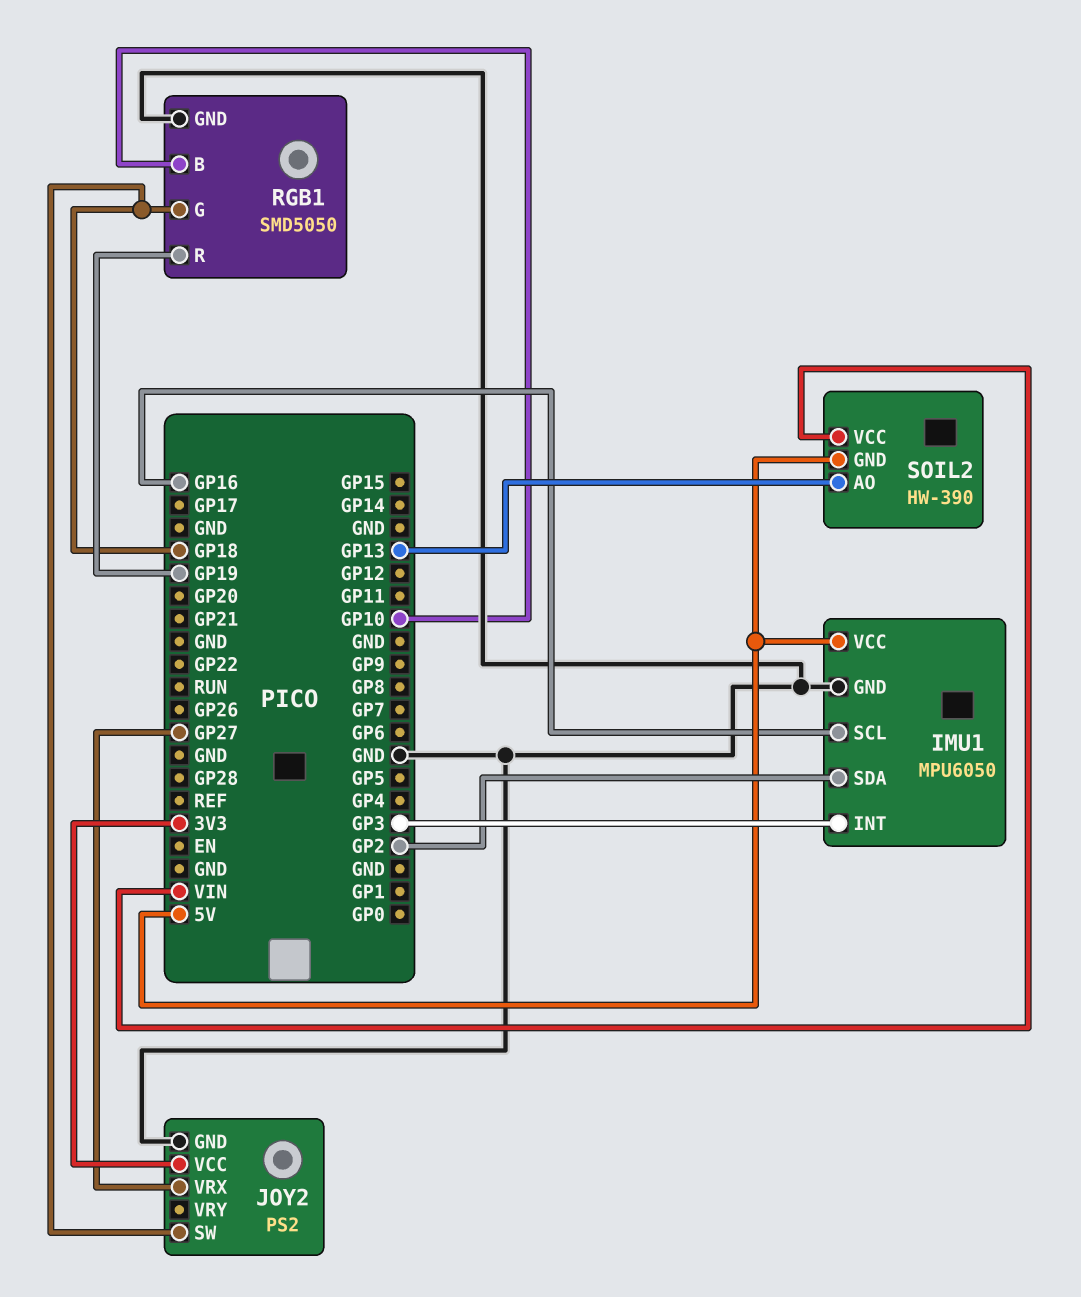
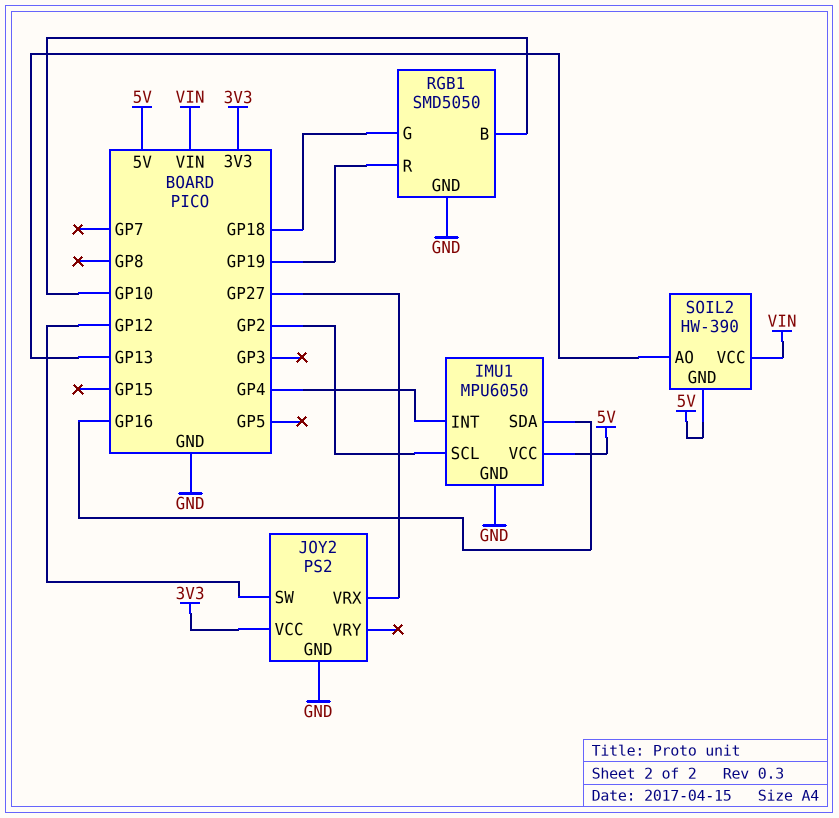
IMU1 pin INT: GP3 -> GP4
IMU1 pin SCL: GP16 -> GP2
IMU1 pin SDA: GP2 -> GP16
JOY2 pin SW: GP18 -> GP12

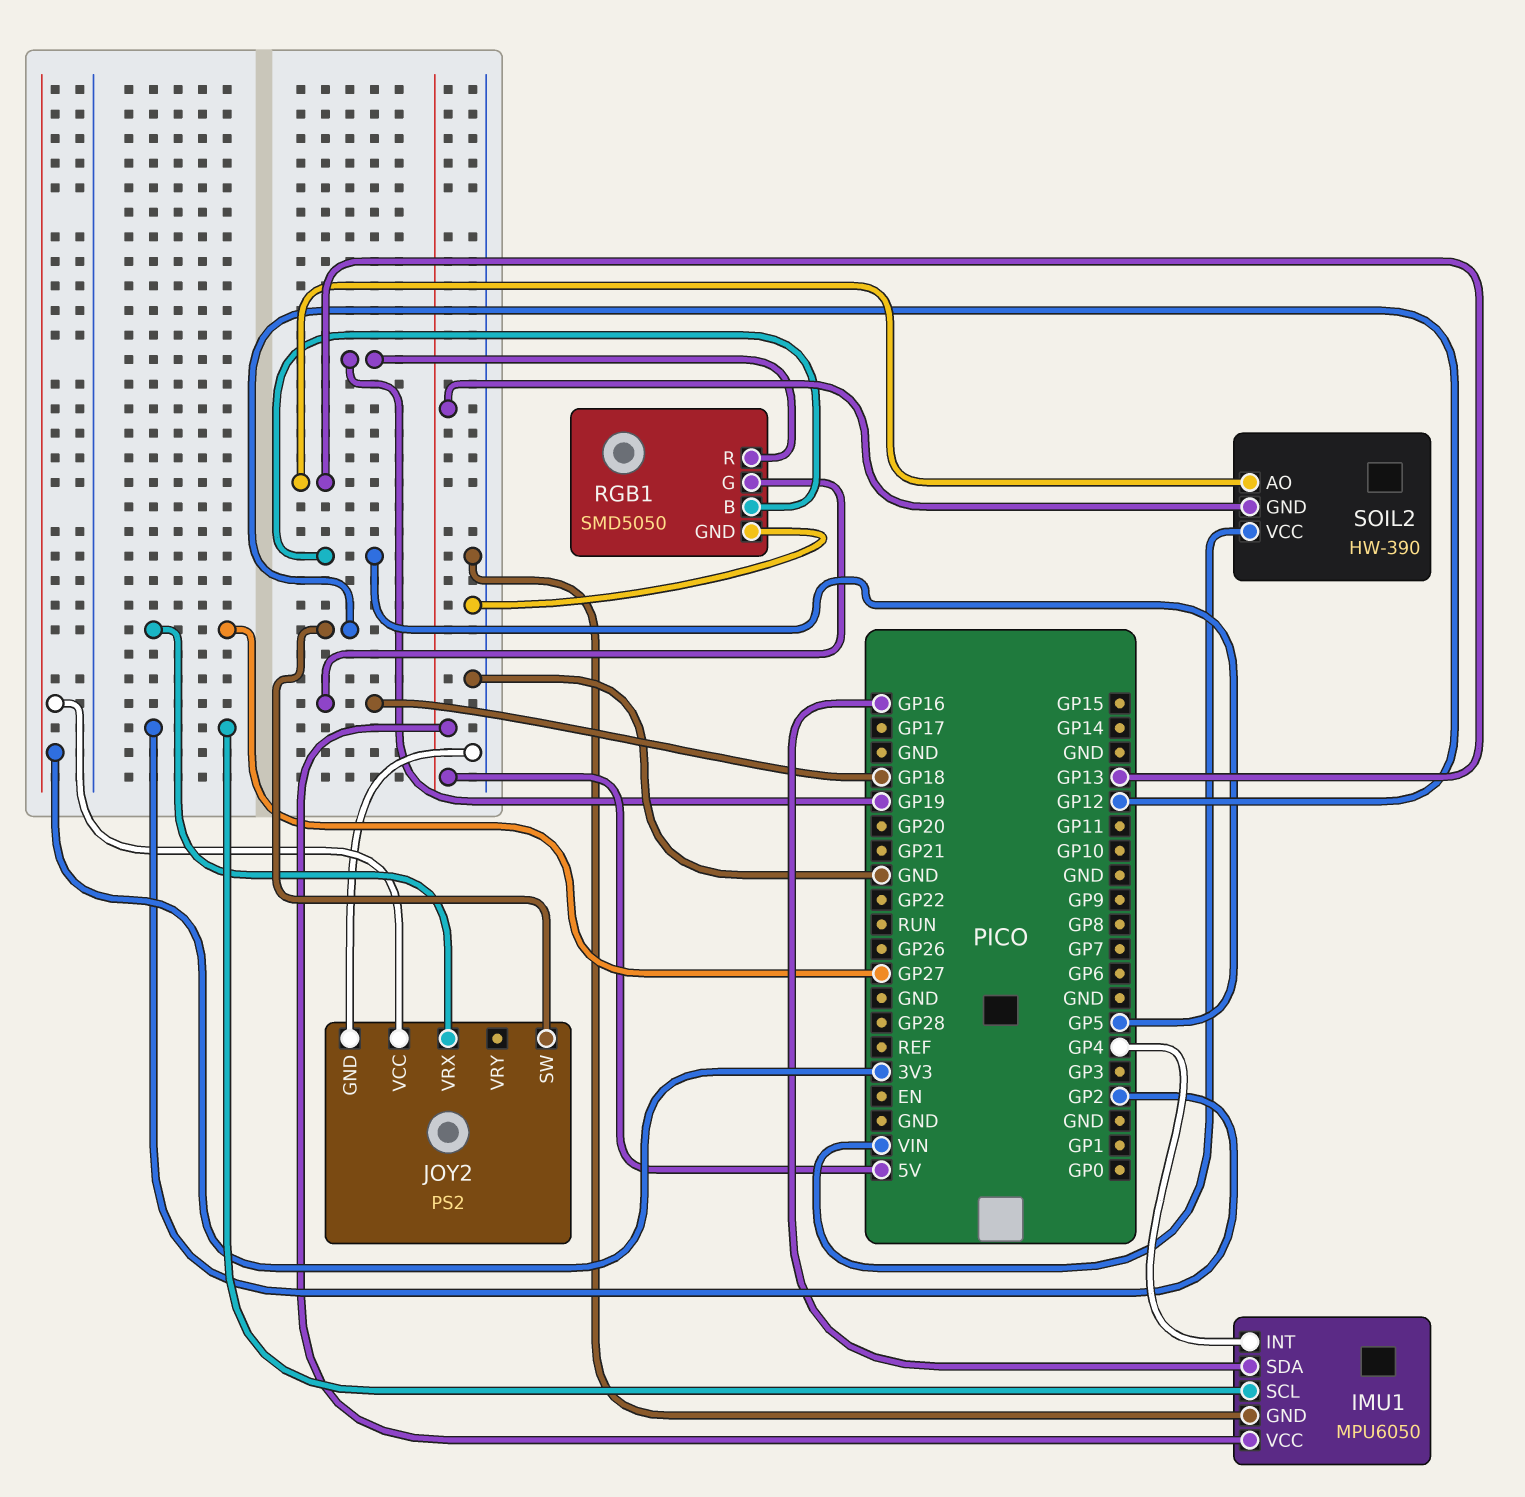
RGB1 pin B: GP10 -> GP5

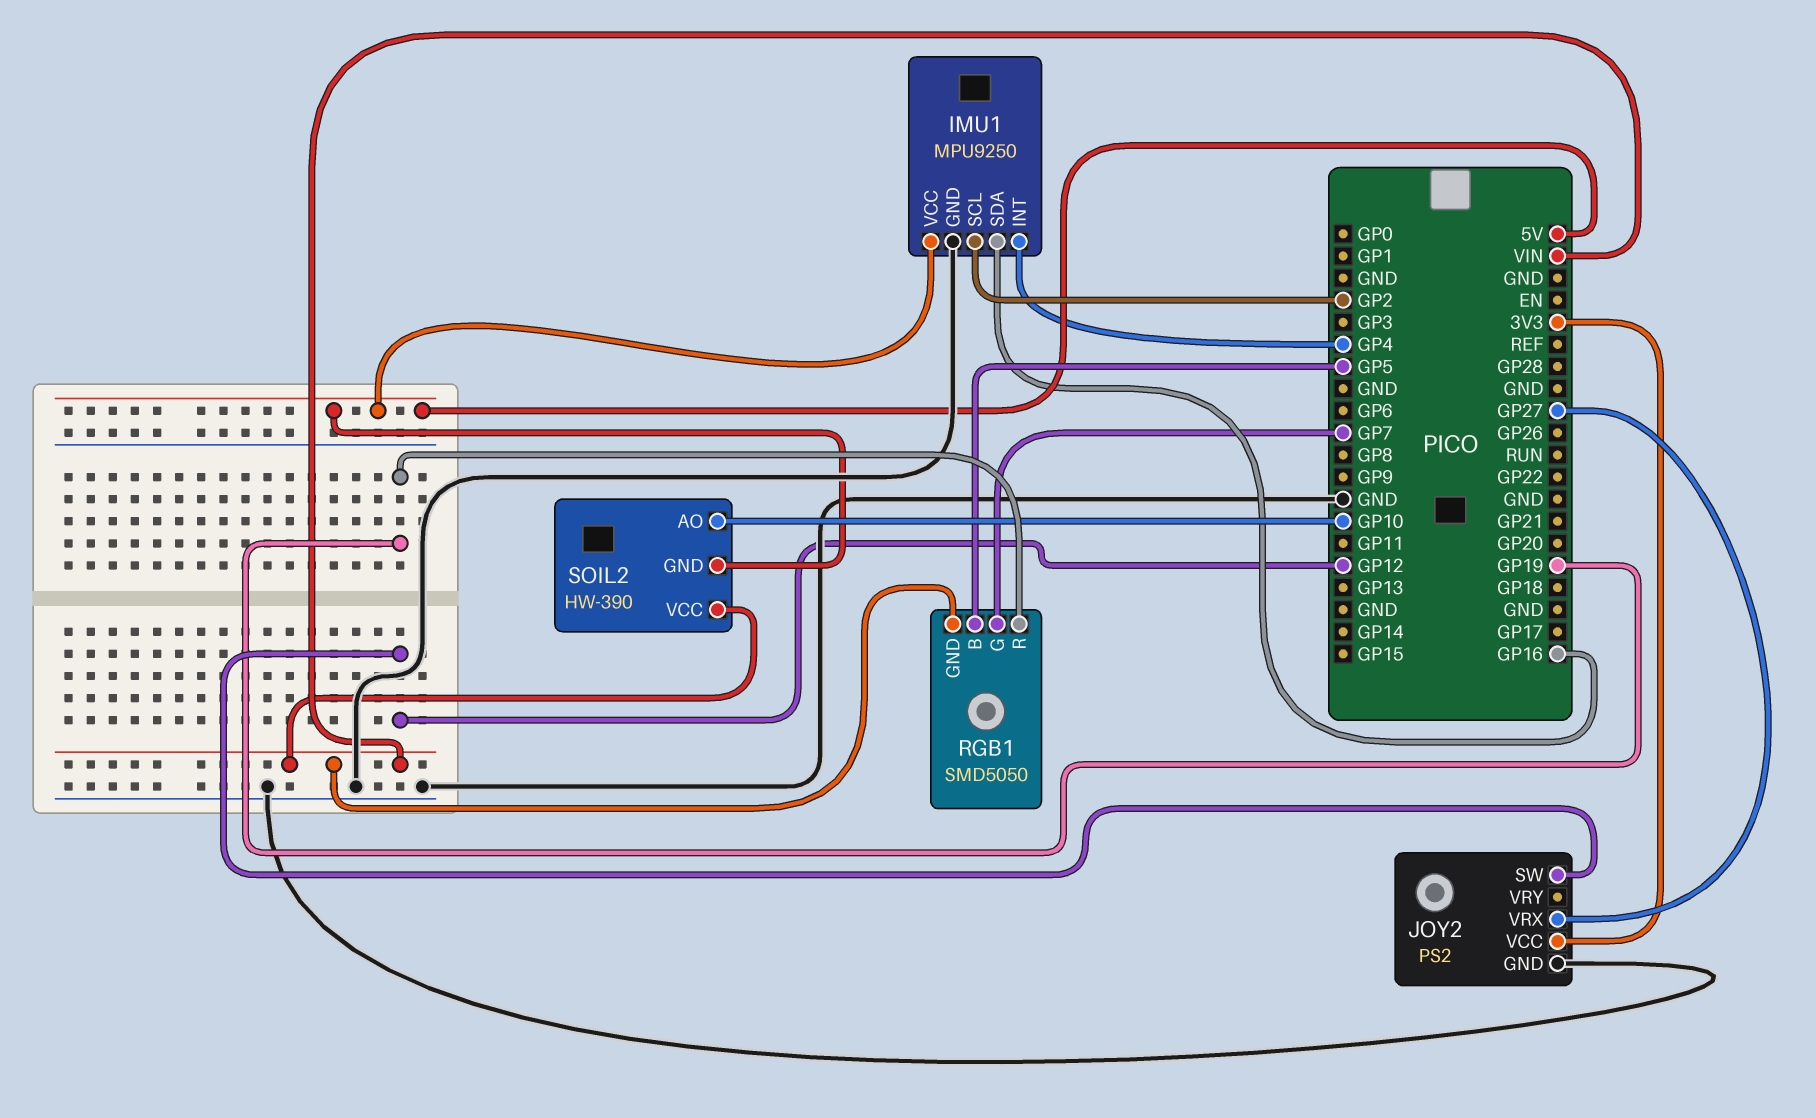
IMU1: MPU6050 -> MPU9250
RGB1 pin G: GP18 -> GP7
RGB1 pin GND: GND -> VIN
SOIL2 pin AO: GP13 -> GP10

